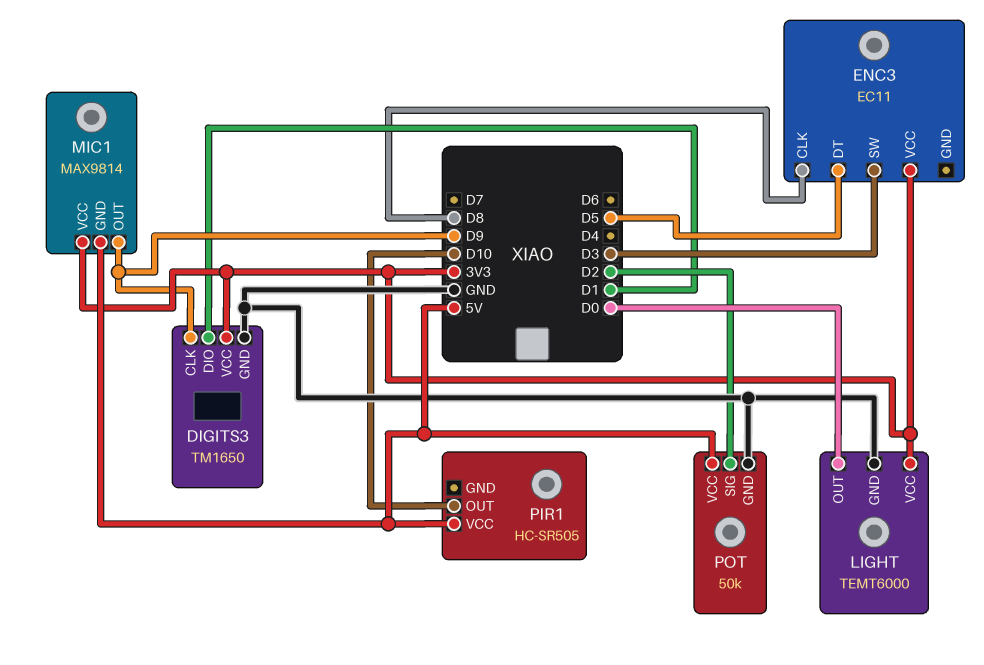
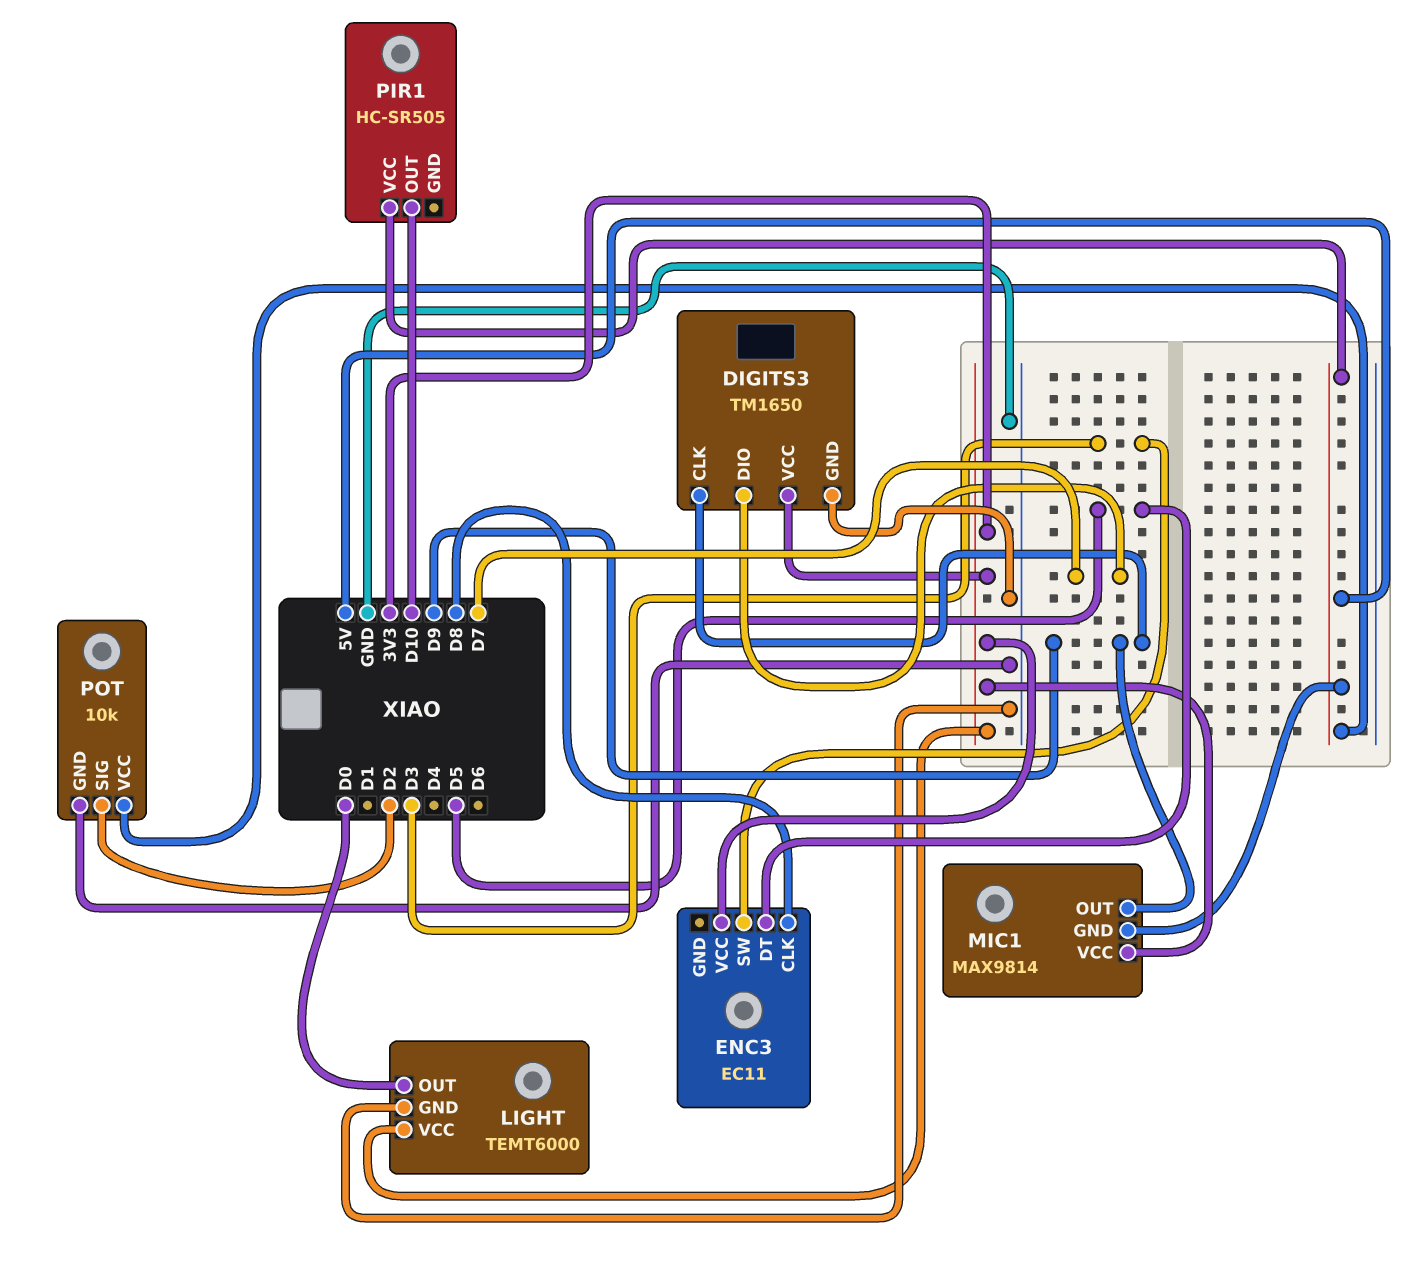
DIGITS3 pin DIO: D1 -> D7
POT: 50k -> 10k

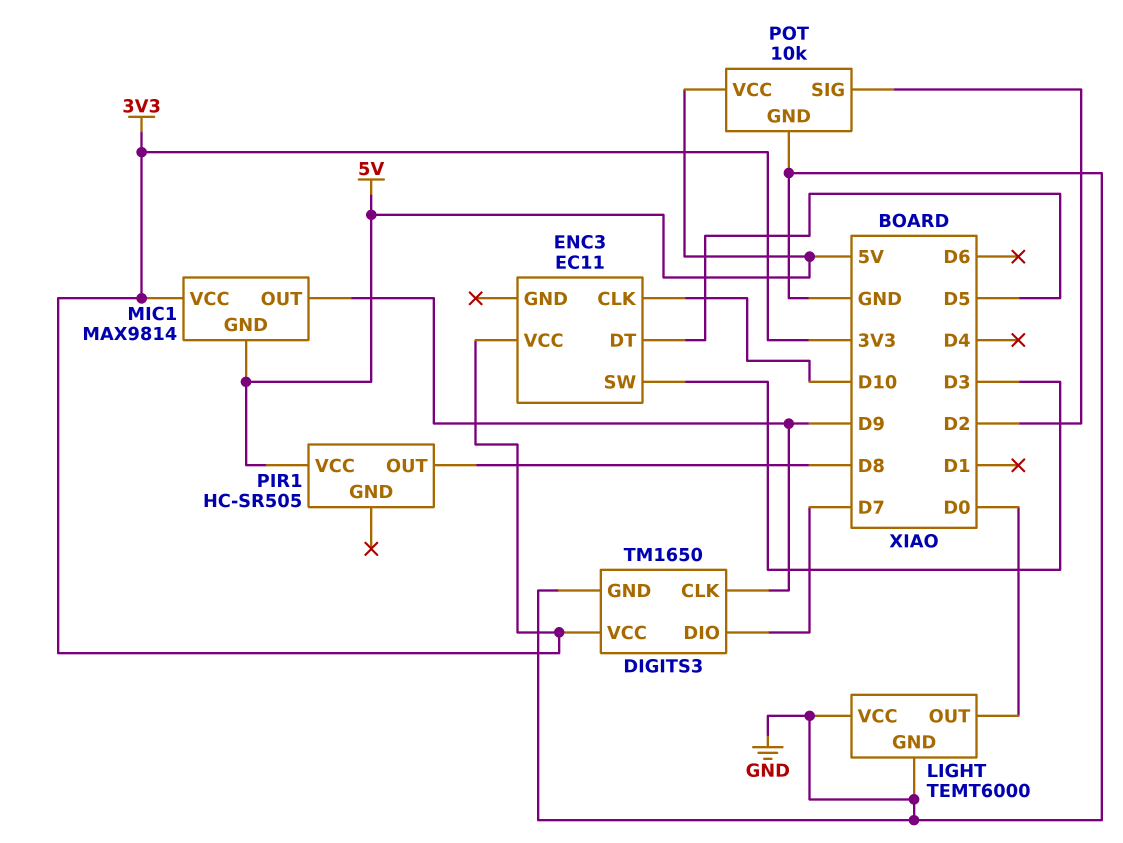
ENC3 pin CLK: D8 -> D10
LIGHT pin VCC: 3V3 -> GND
PIR1 pin OUT: D10 -> D8

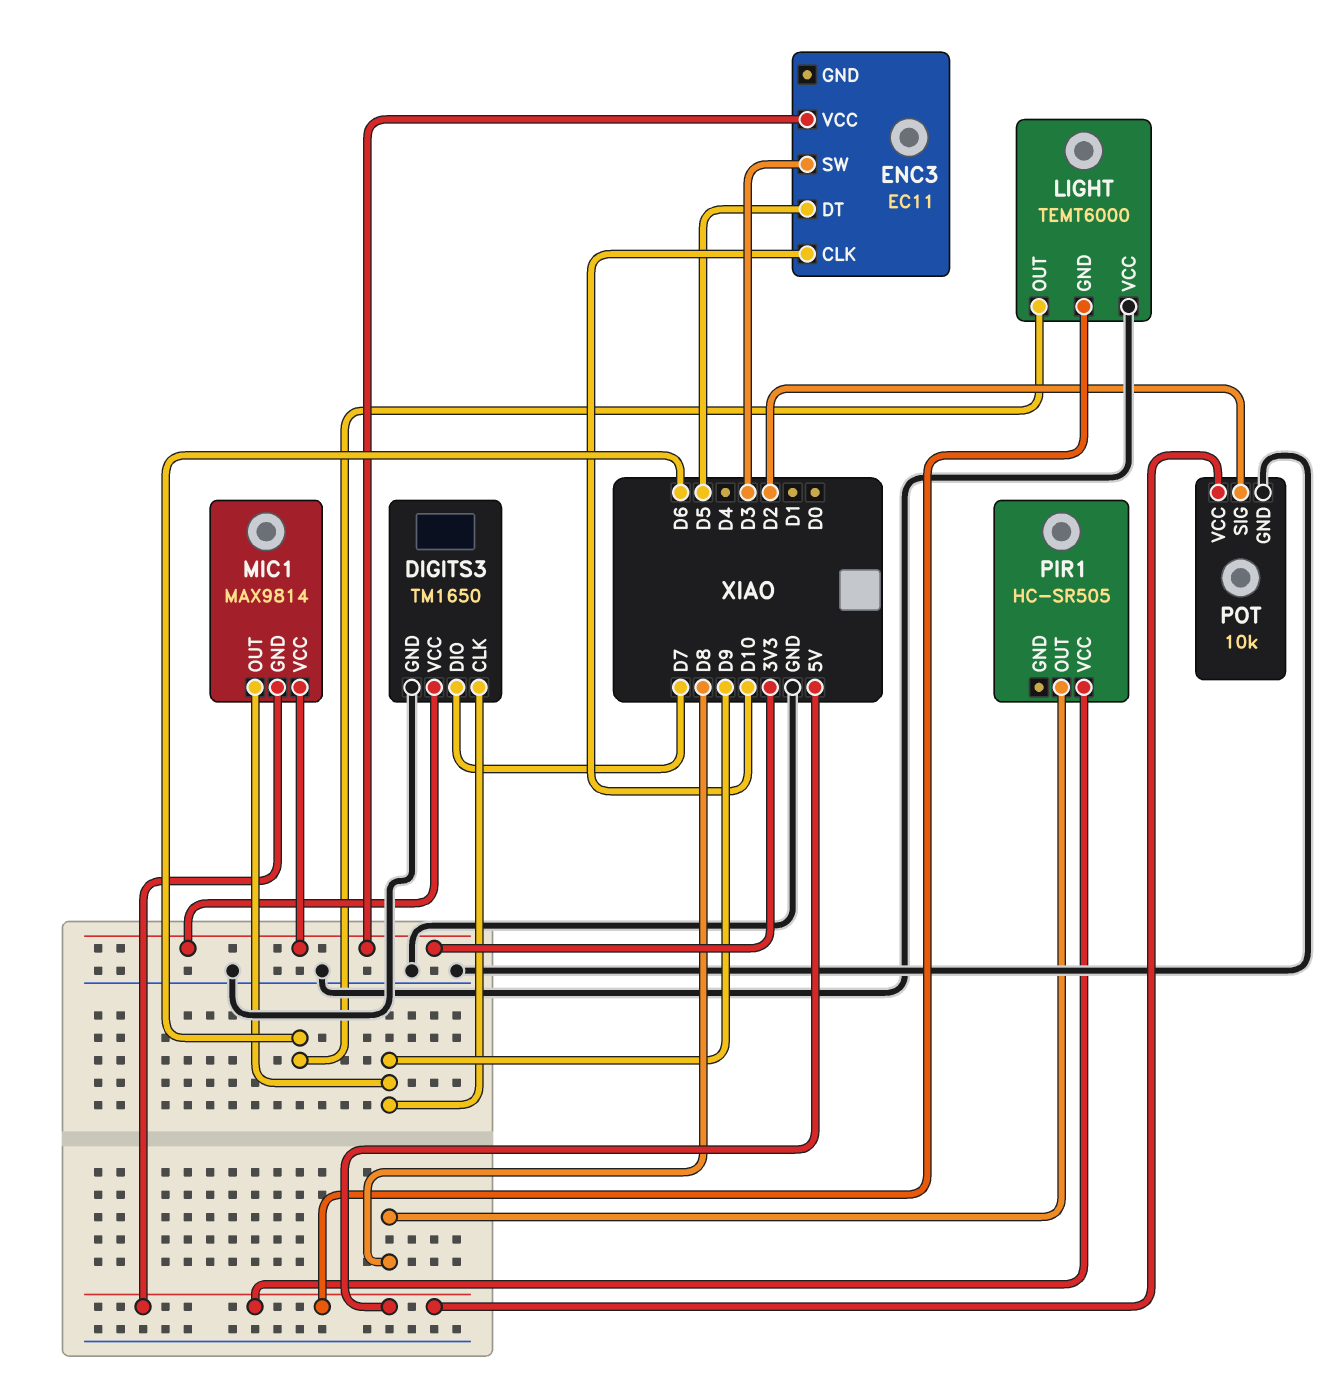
LIGHT pin GND: GND -> 5V
LIGHT pin OUT: D0 -> D6

